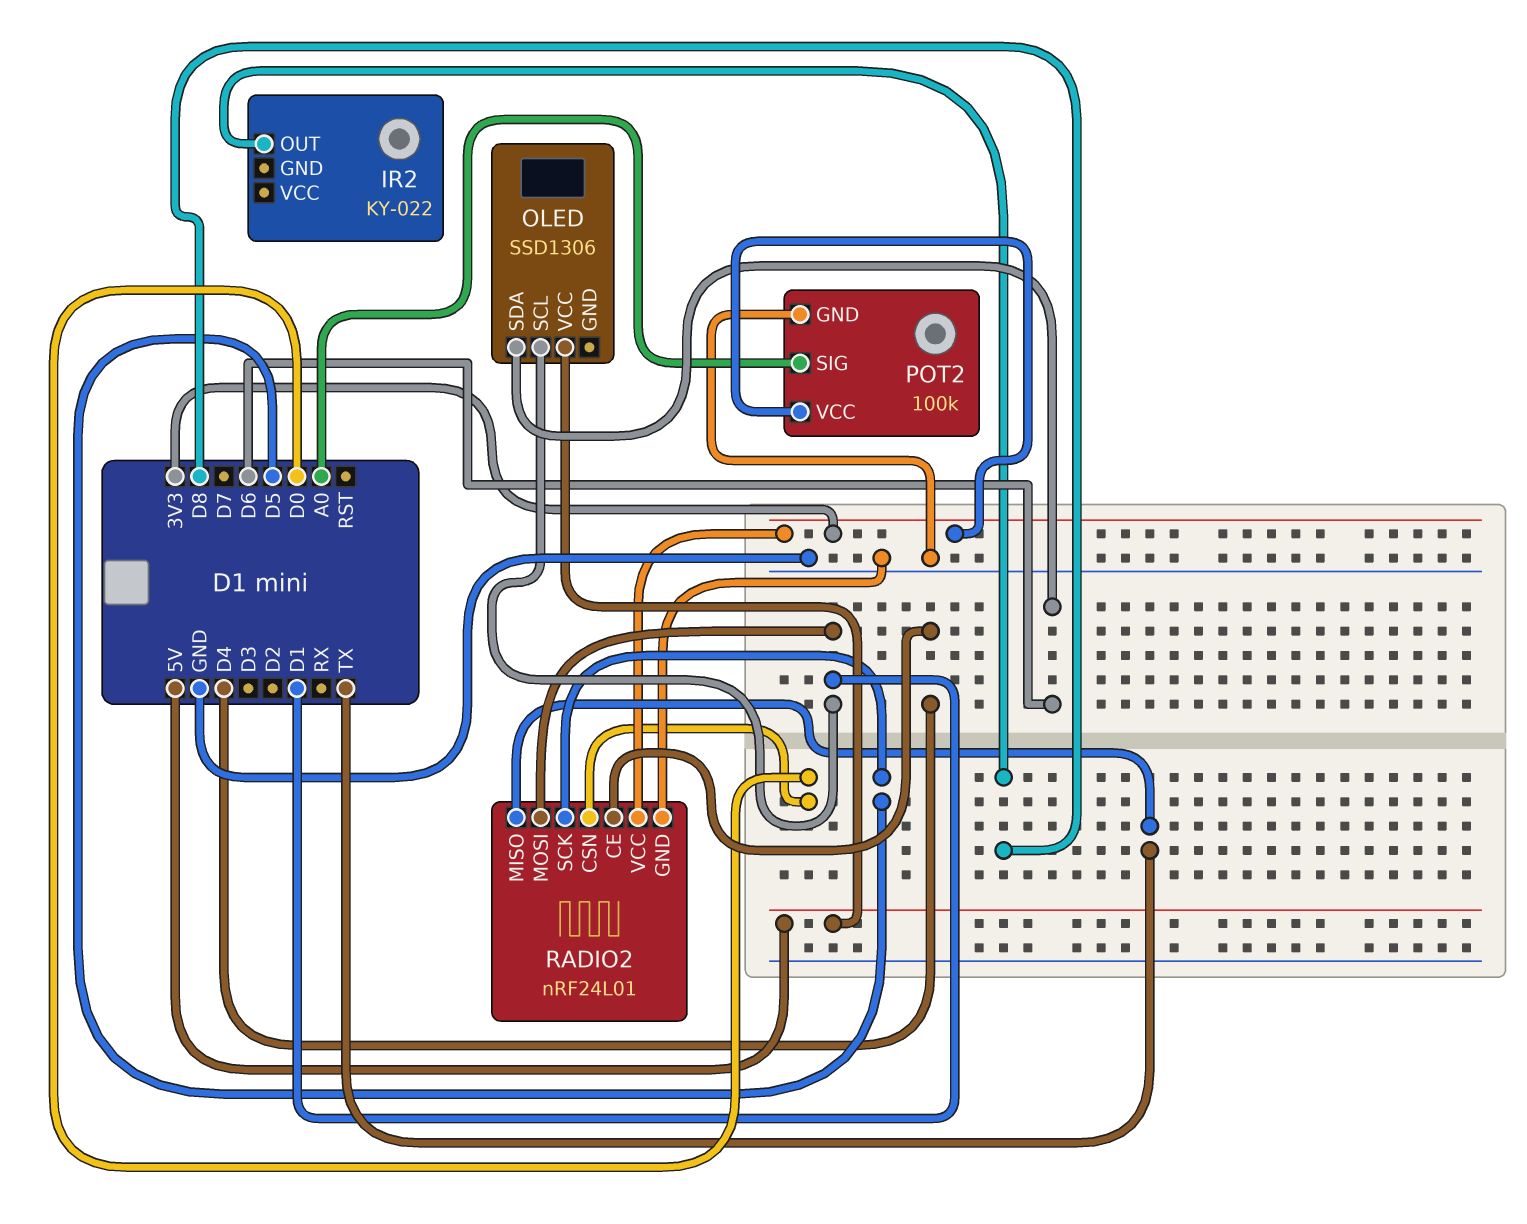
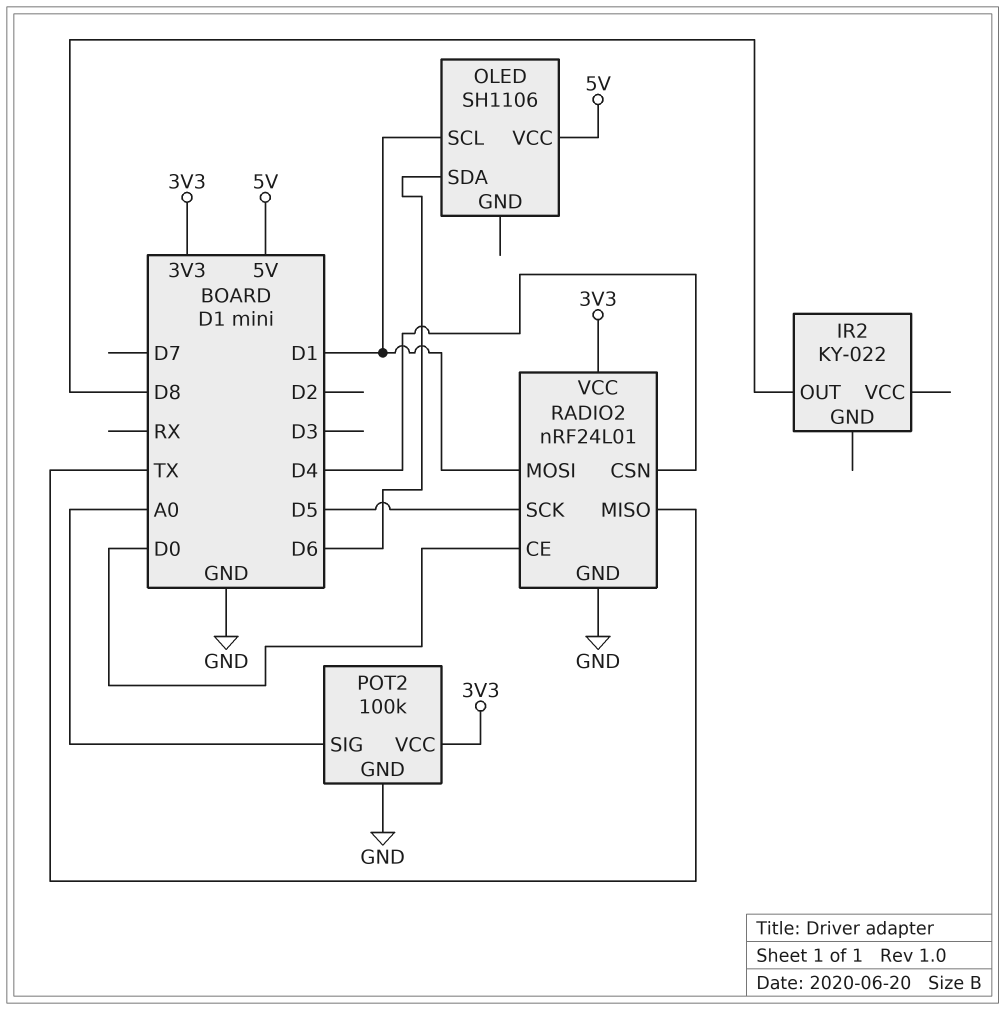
OLED: SSD1306 -> SH1106
RADIO2 pin CE: D4 -> D0
RADIO2 pin CSN: D0 -> D4

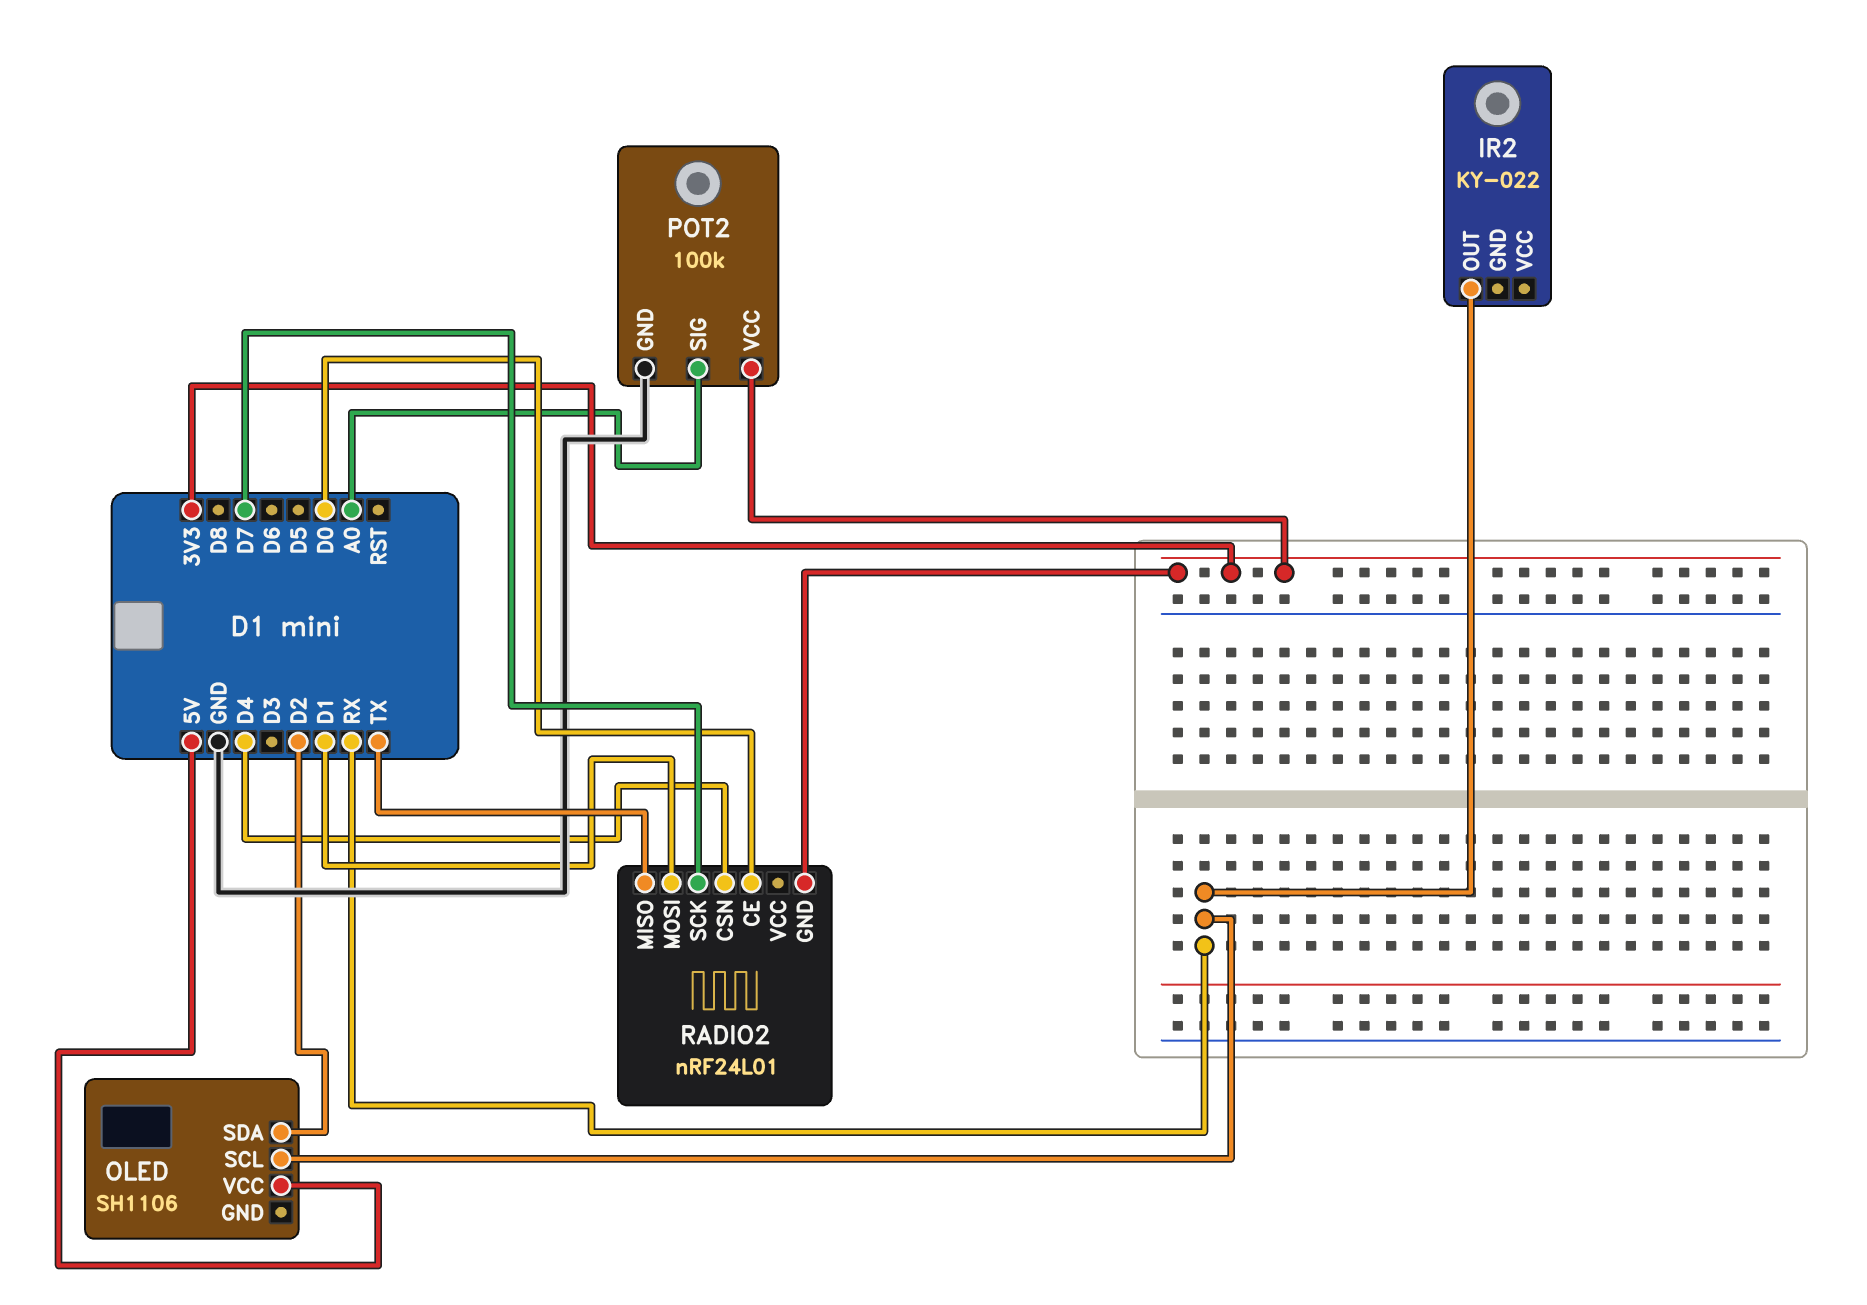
IR2 pin OUT: D8 -> RX
OLED pin SCL: D1 -> RX
OLED pin SDA: D6 -> D2
RADIO2 pin GND: GND -> 3V3
RADIO2 pin SCK: D5 -> D7
RADIO2 pin VCC: 3V3 -> none

